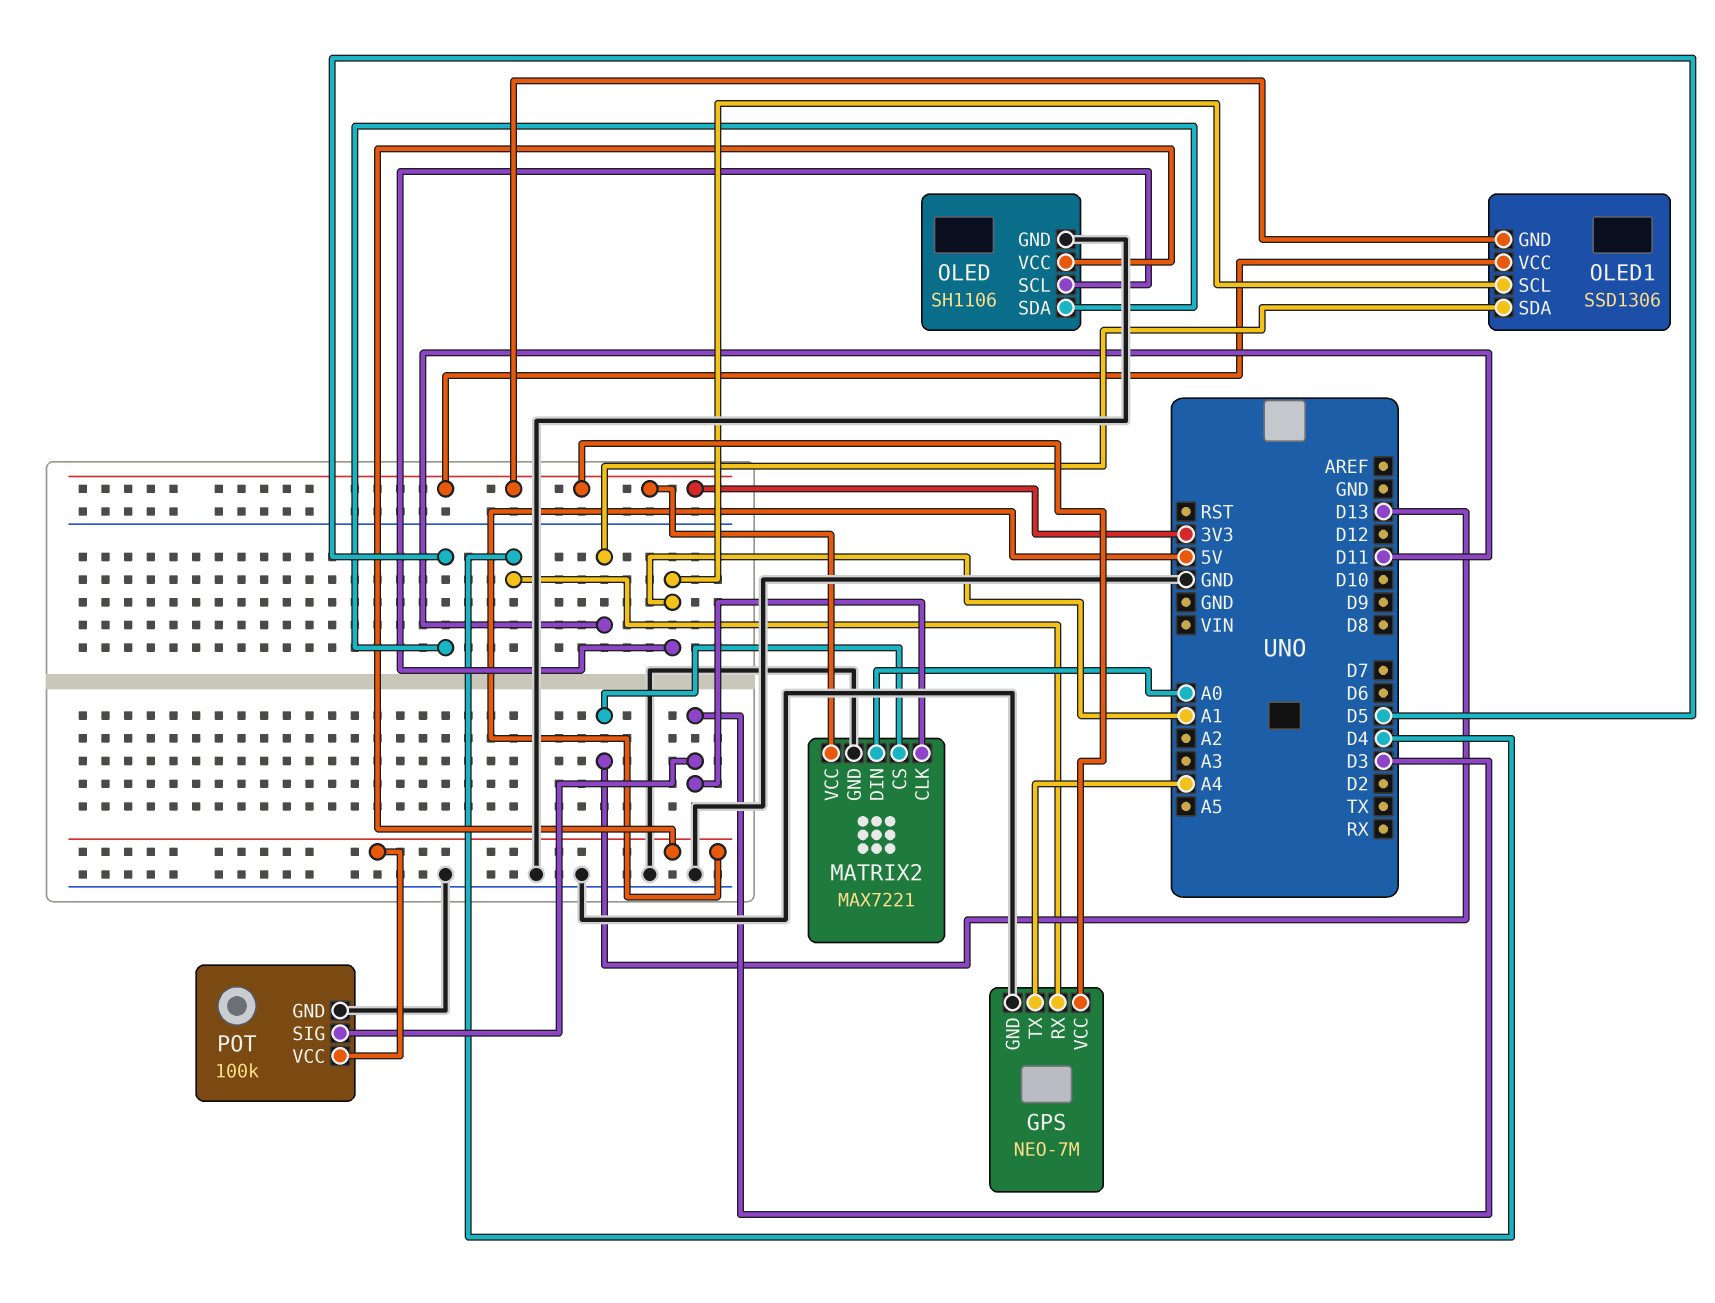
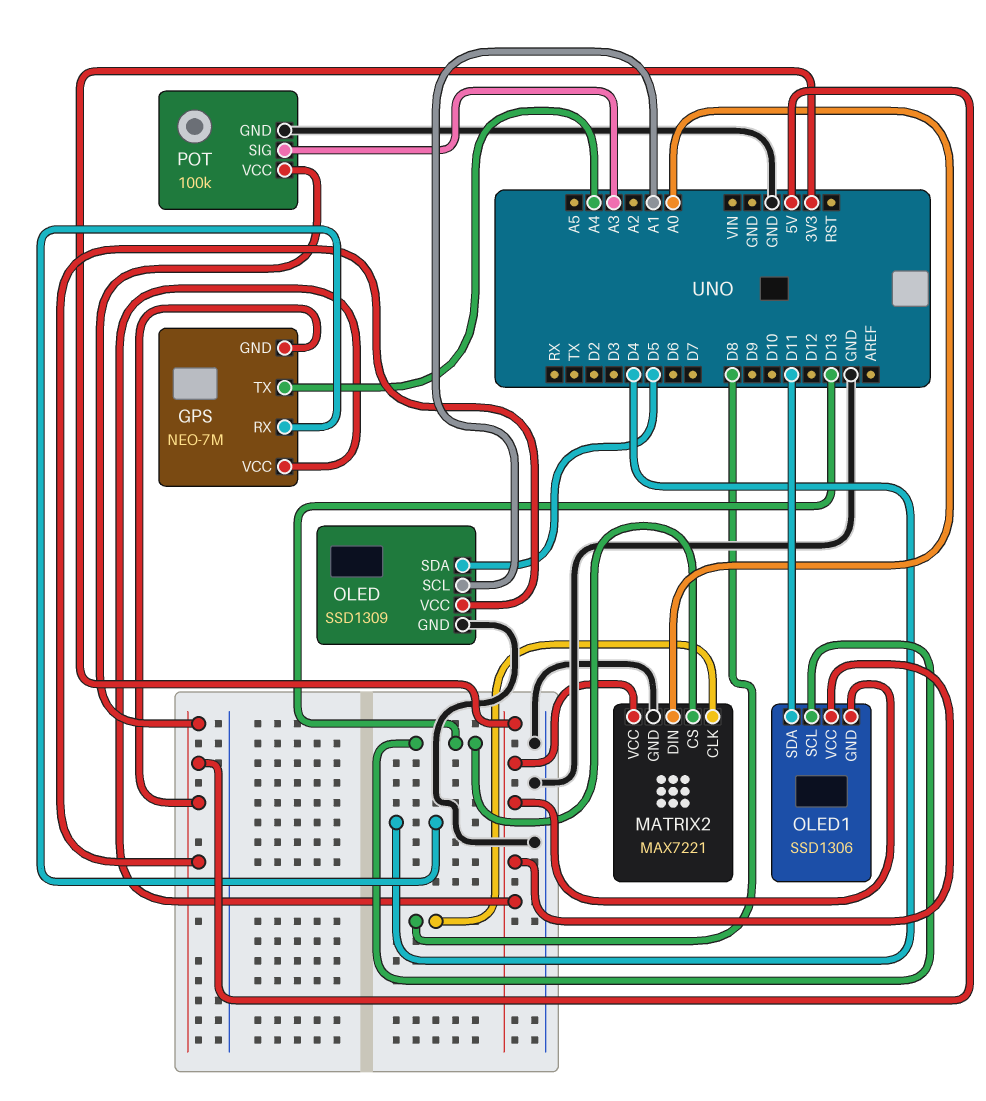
GPS pin GND: GND -> 5V
MATRIX2 pin CLK: D3 -> D8
OLED: SH1106 -> SSD1309
OLED1 pin SCL: A1 -> D13
POT pin SIG: D3 -> A3

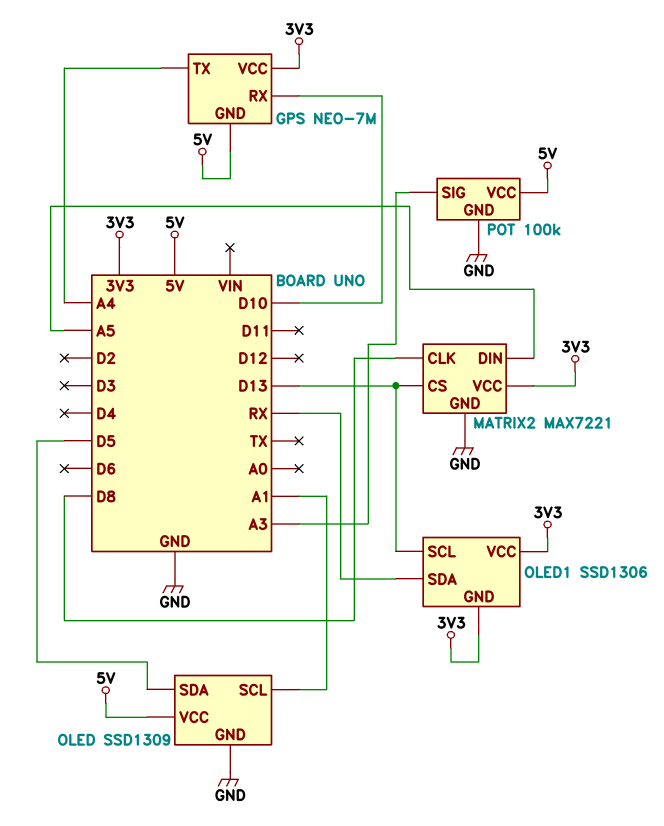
GPS pin RX: D4 -> D10
MATRIX2 pin DIN: A0 -> A5
OLED1 pin SDA: D11 -> RX

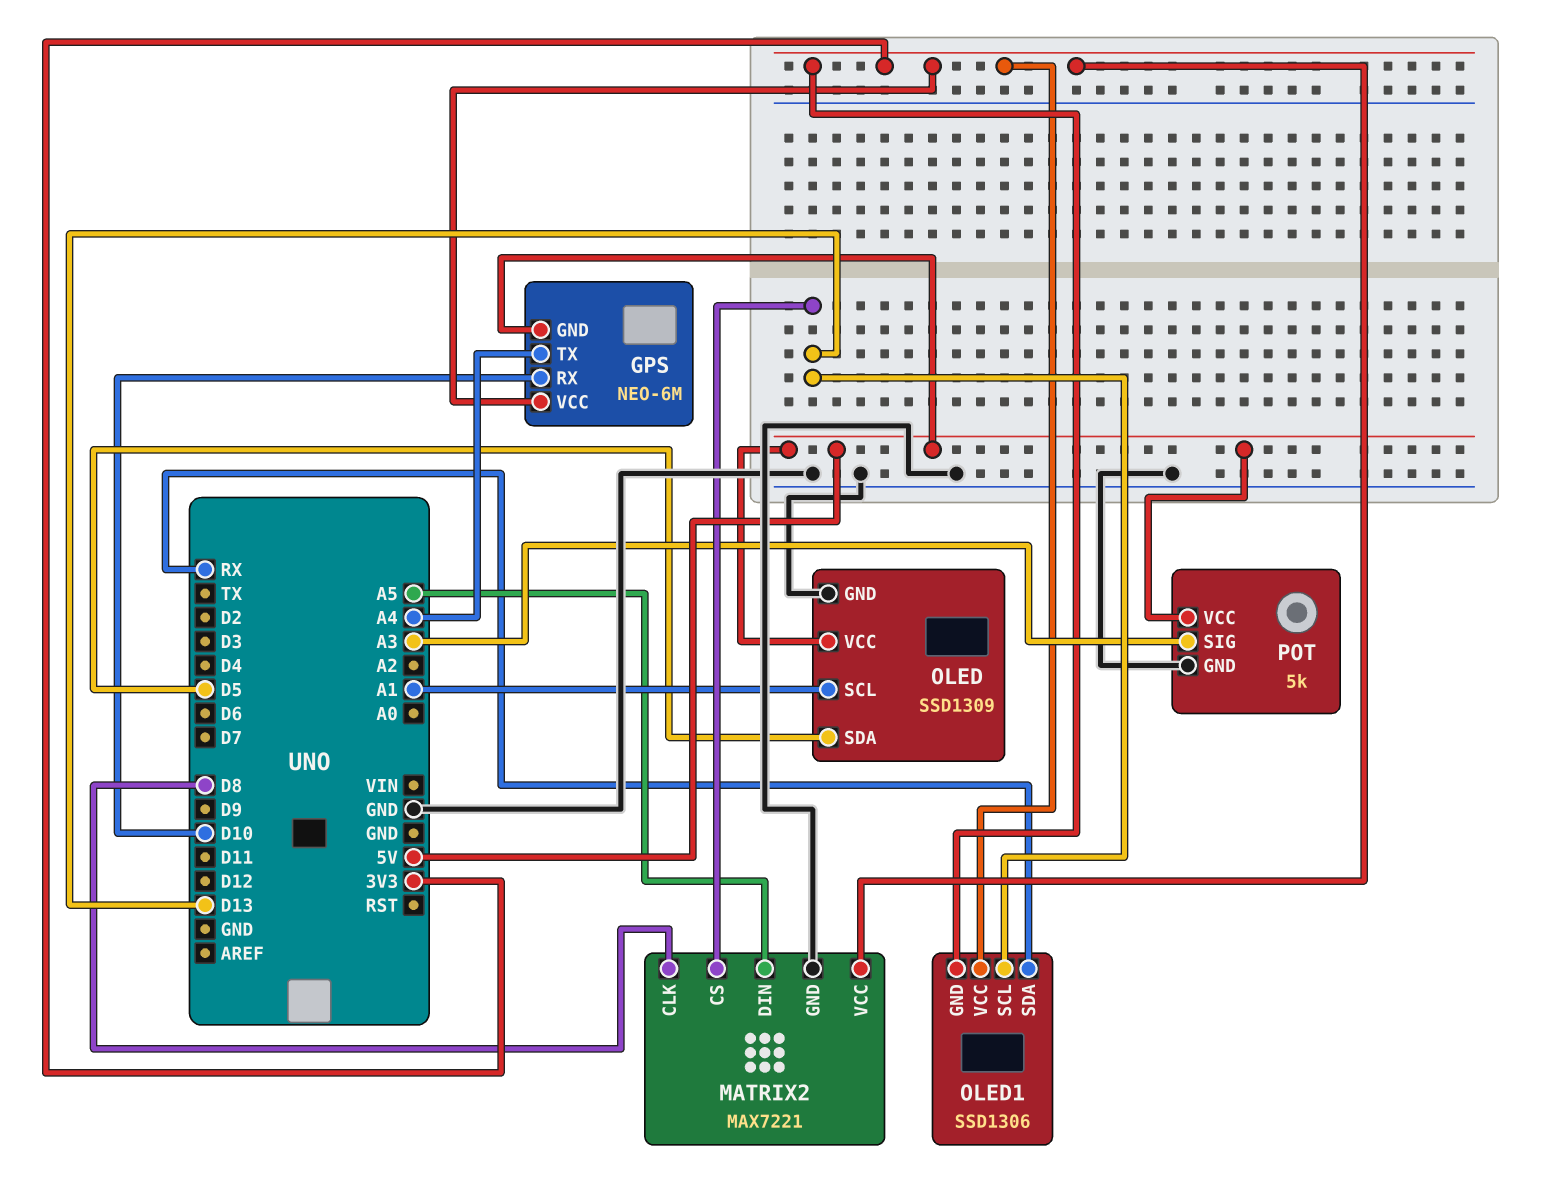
GPS: NEO-7M -> NEO-6M
POT: 100k -> 5k

